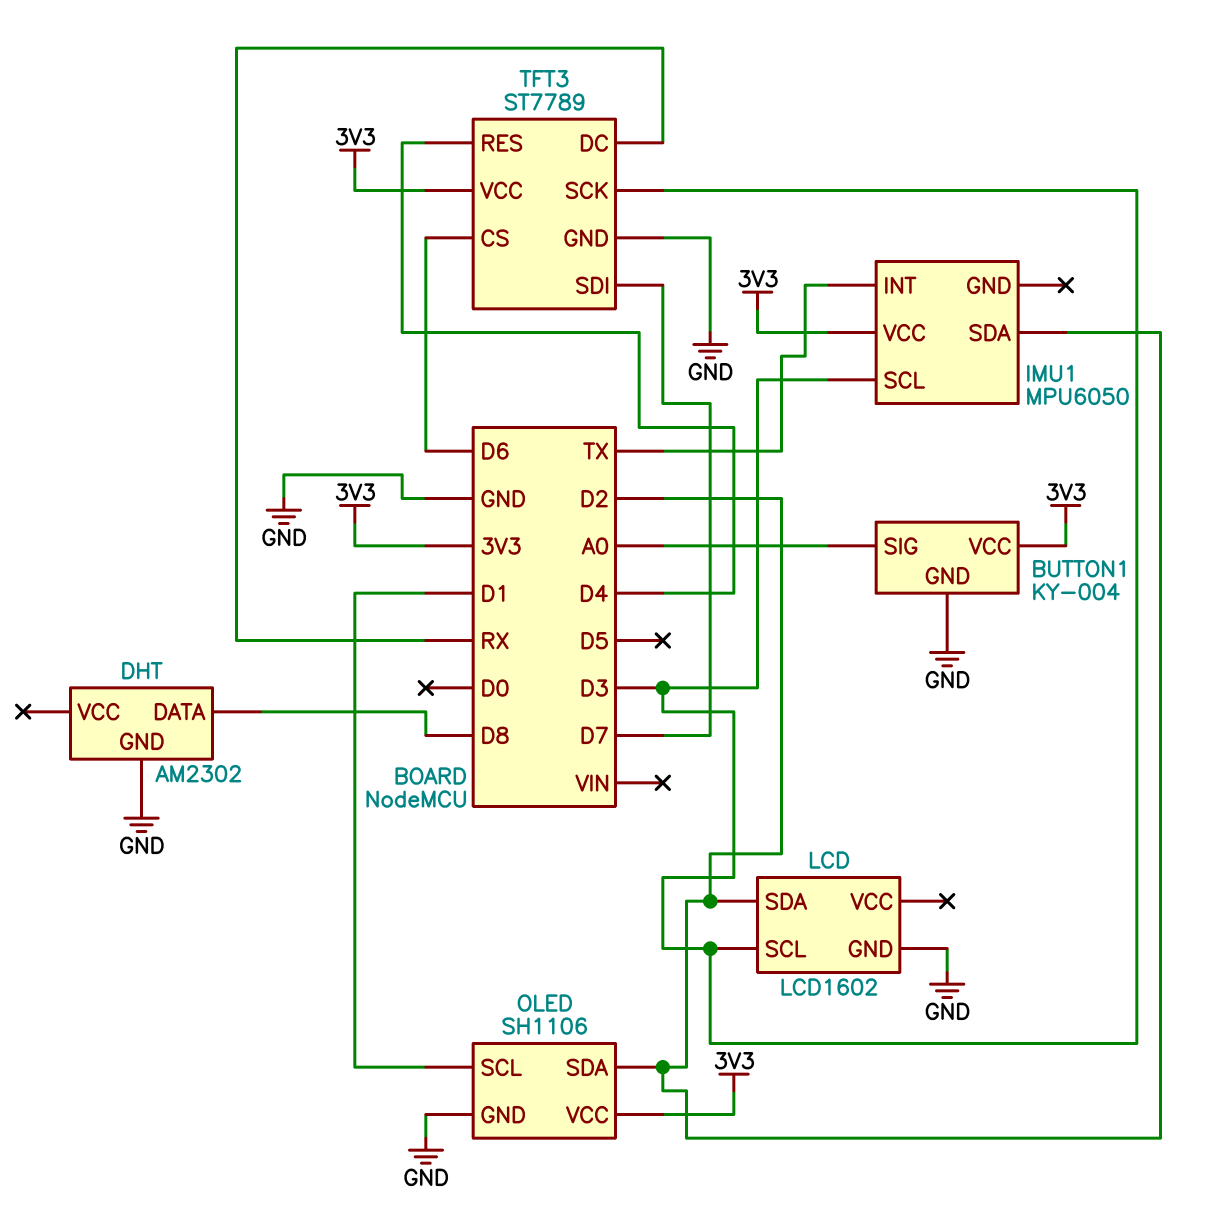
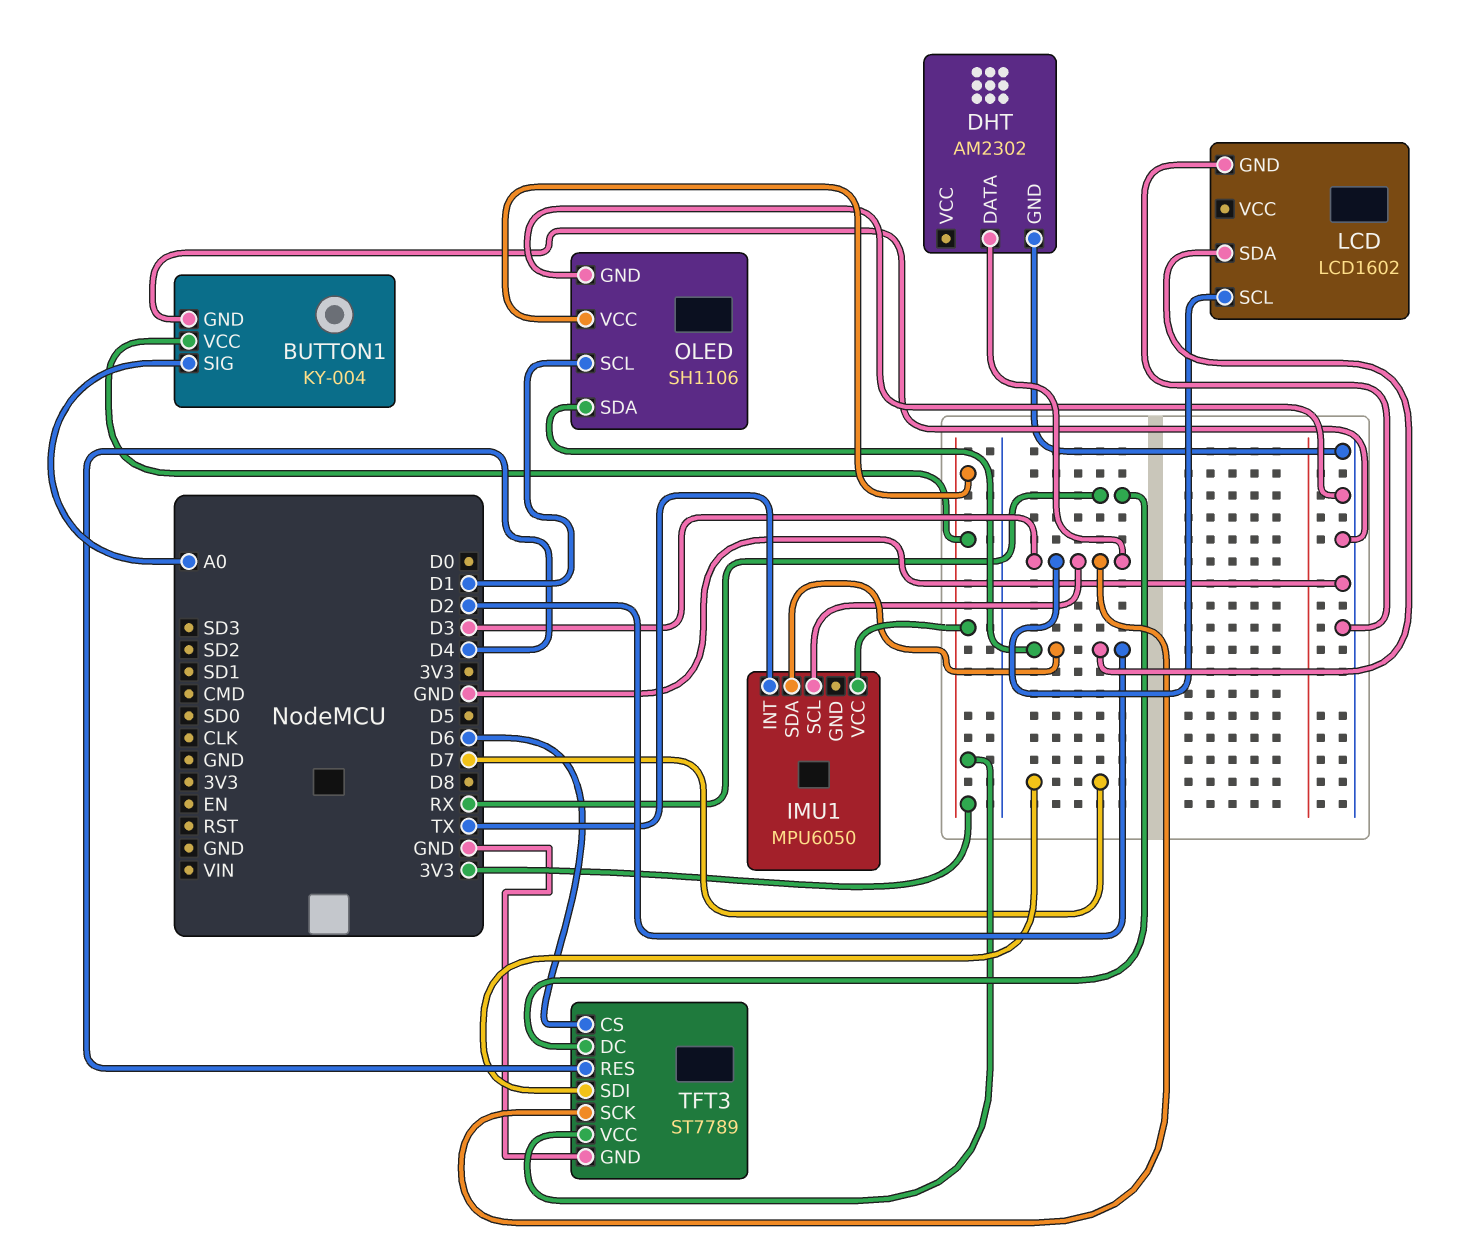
DHT pin DATA: D8 -> D3

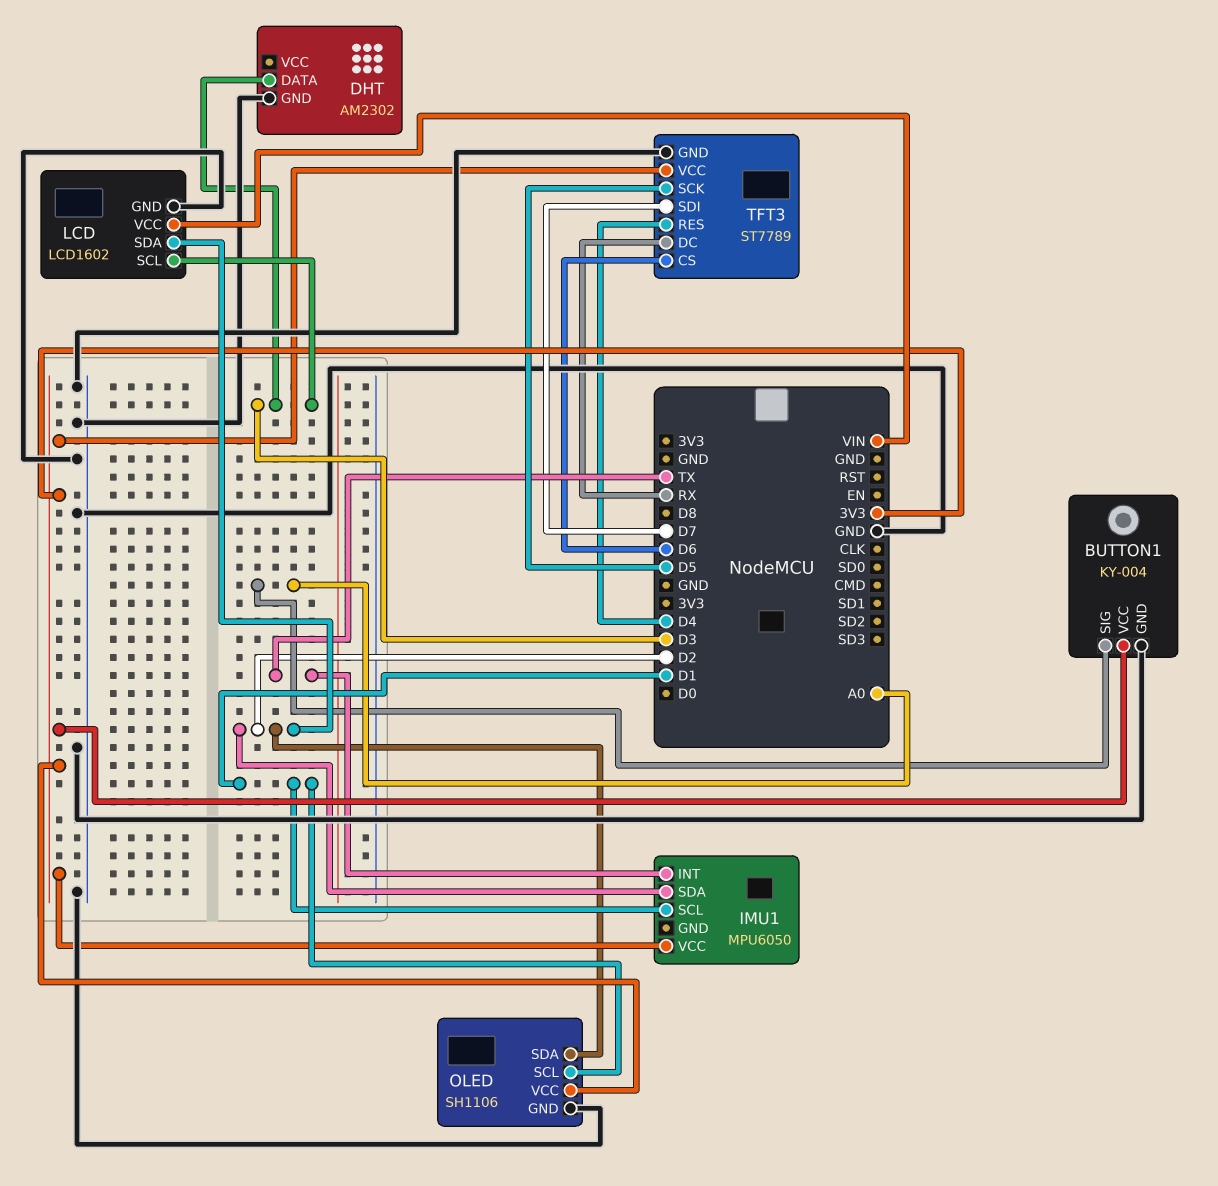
IMU1 pin SCL: D3 -> D1
LCD pin VCC: none -> VIN
TFT3 pin SCK: D3 -> D5

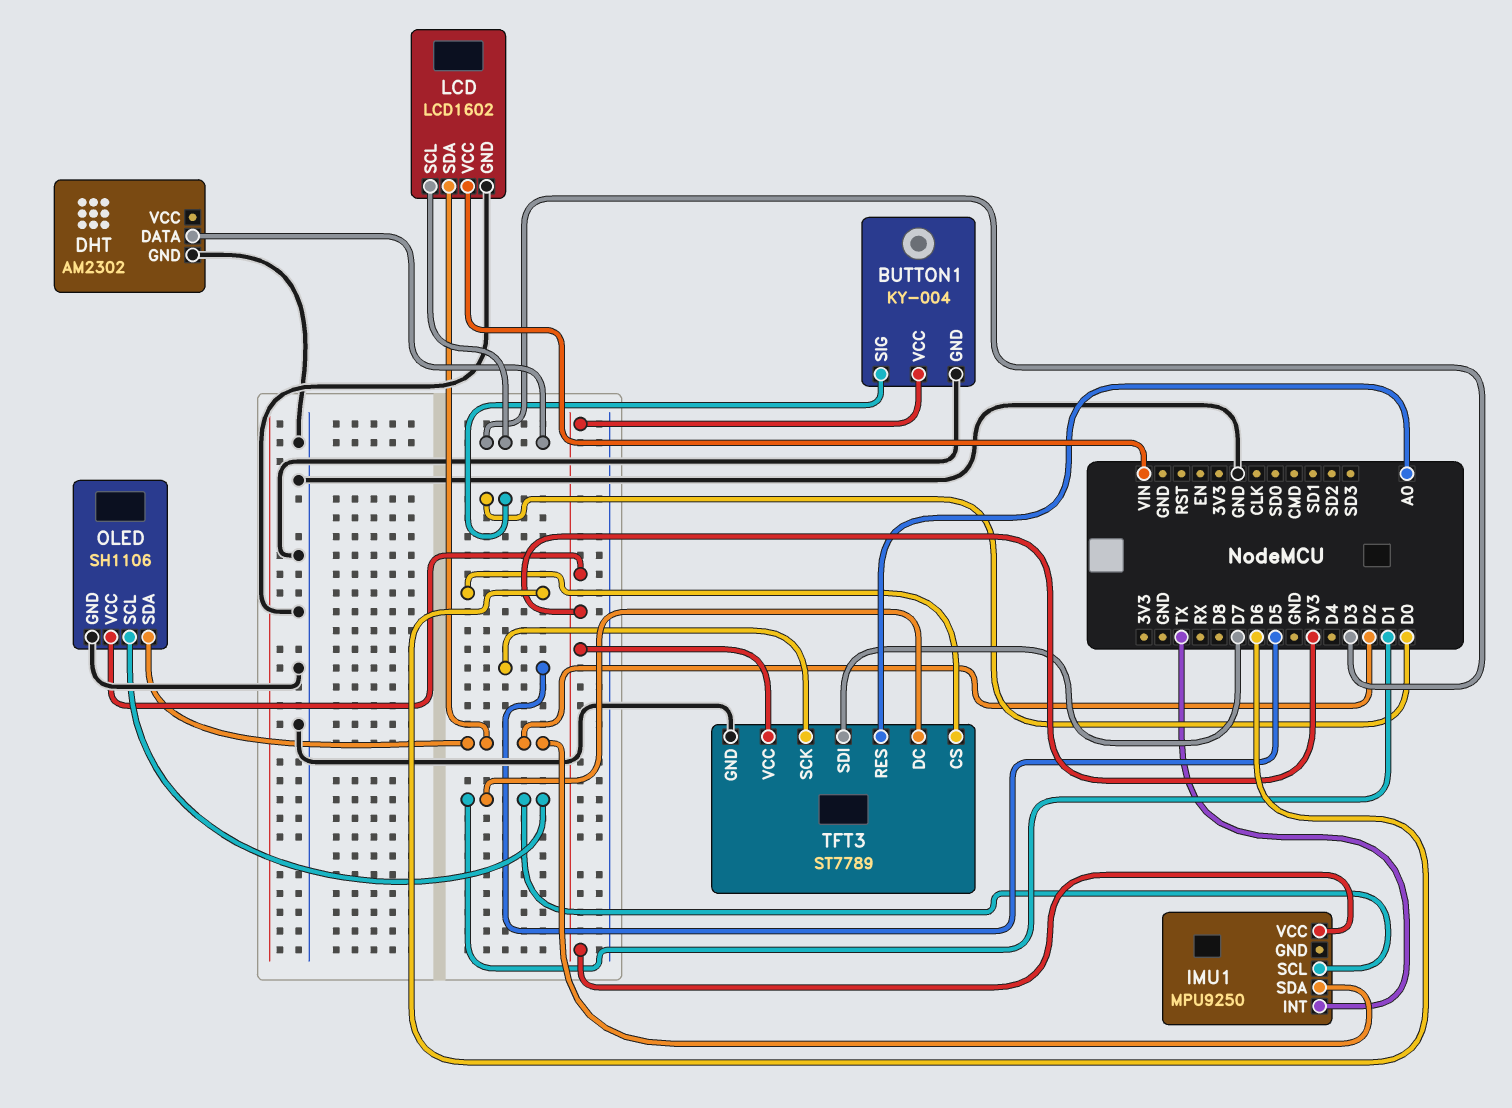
BUTTON1 pin SIG: A0 -> D0
IMU1: MPU6050 -> MPU9250
TFT3 pin DC: RX -> D1
TFT3 pin RES: D4 -> A0

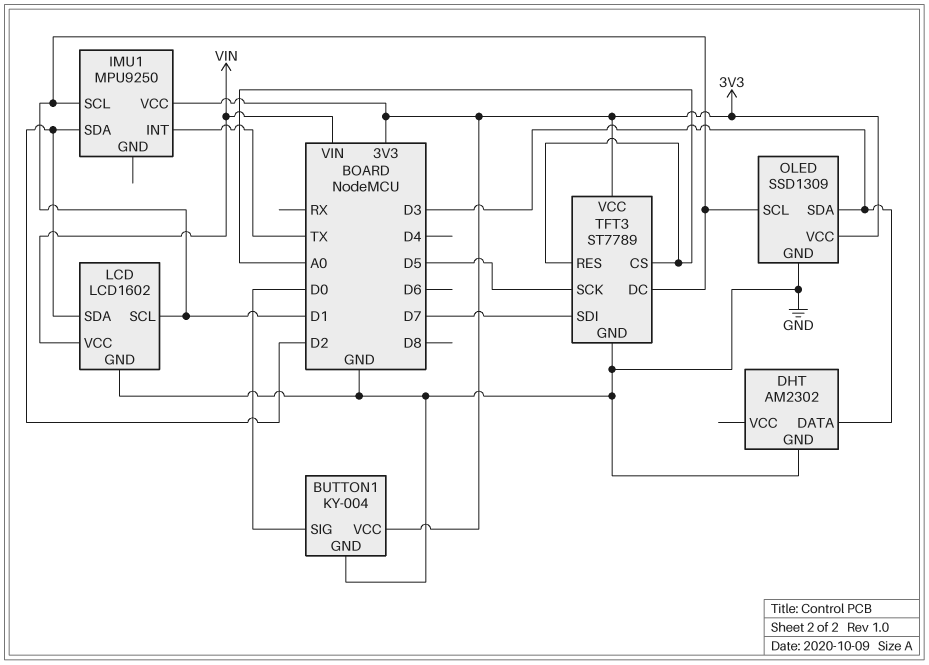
LCD pin SCL: D3 -> D1
OLED: SH1106 -> SSD1309
OLED pin SDA: D2 -> D3
TFT3 pin CS: D6 -> A0

